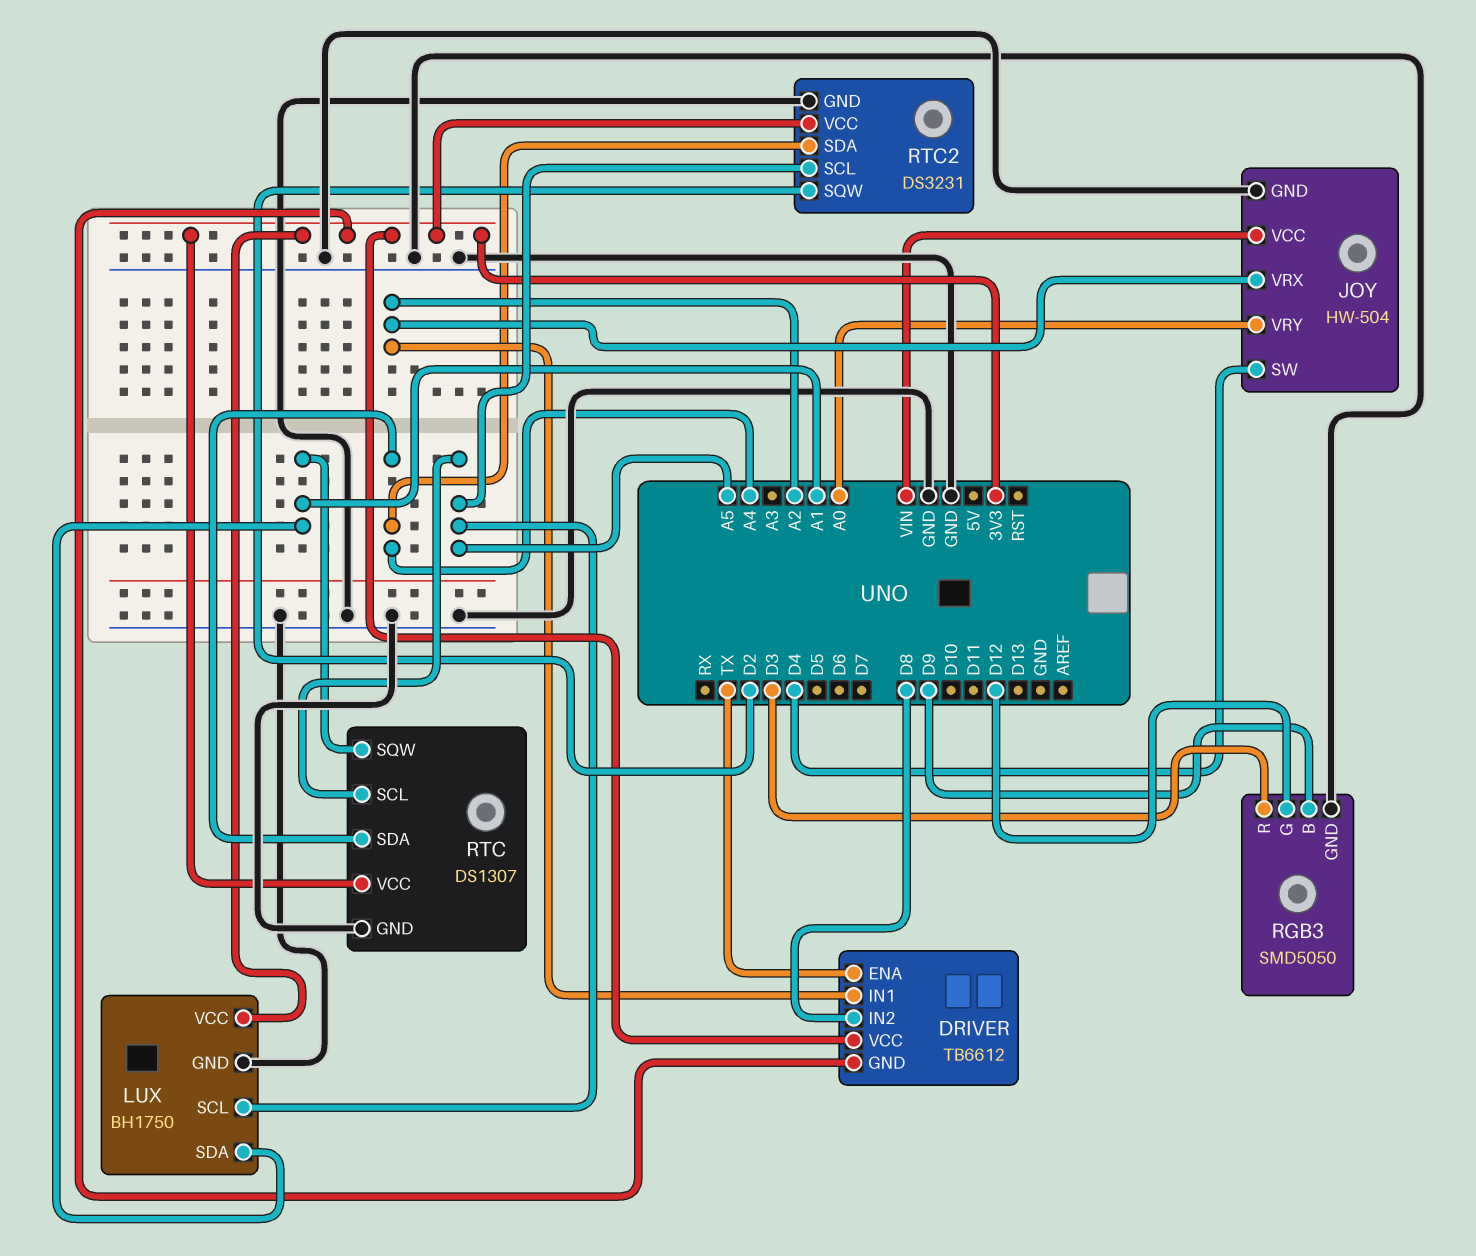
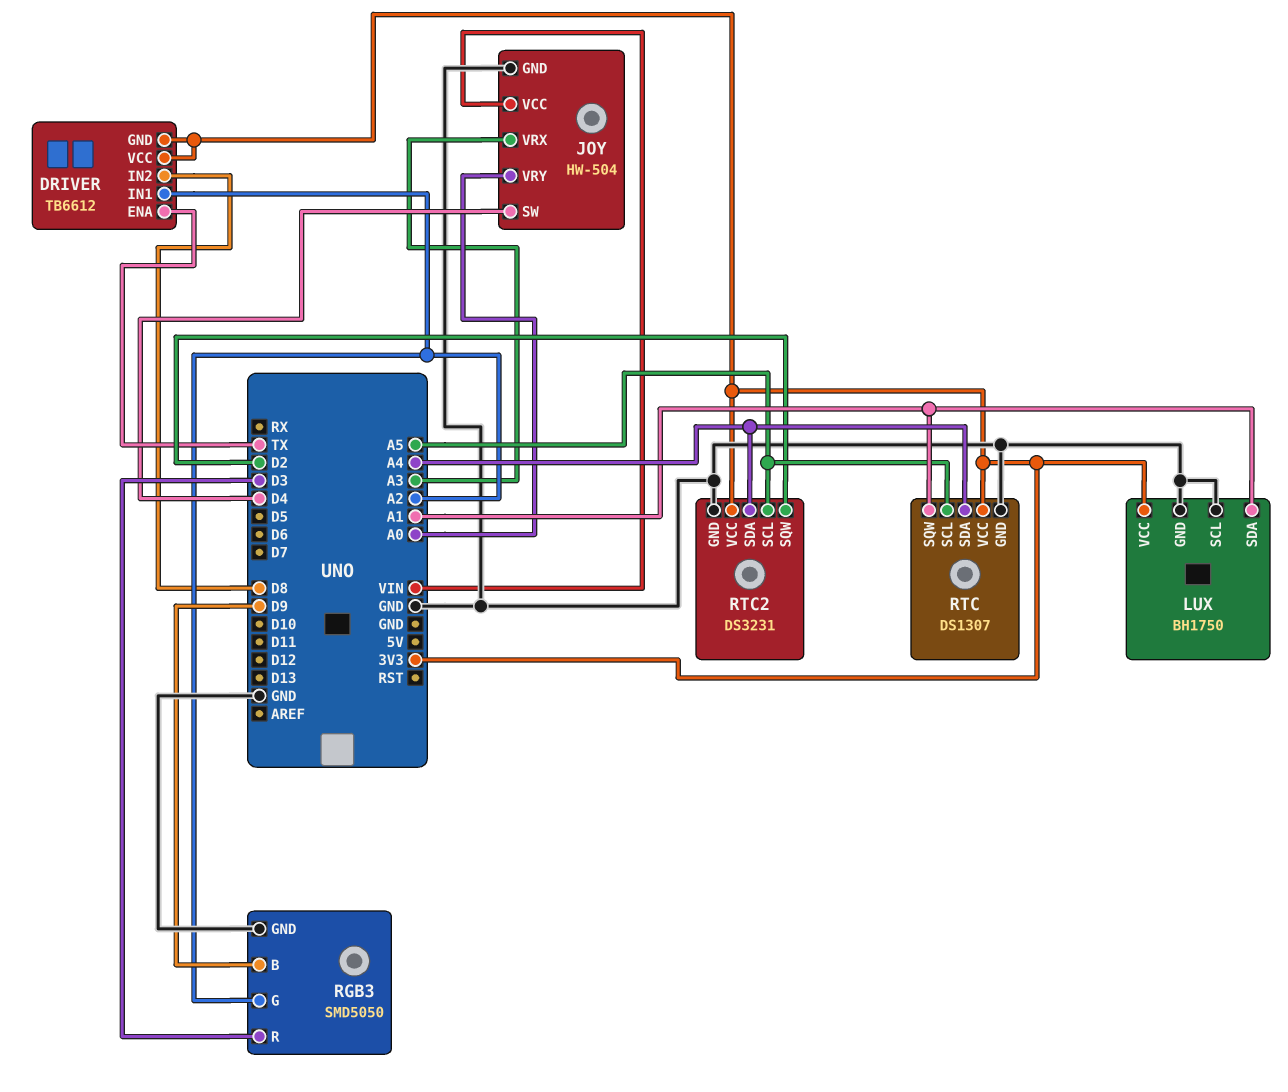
JOY pin VRX: A2 -> A3
LUX pin SCL: A5 -> GND
RGB3 pin G: D12 -> A2

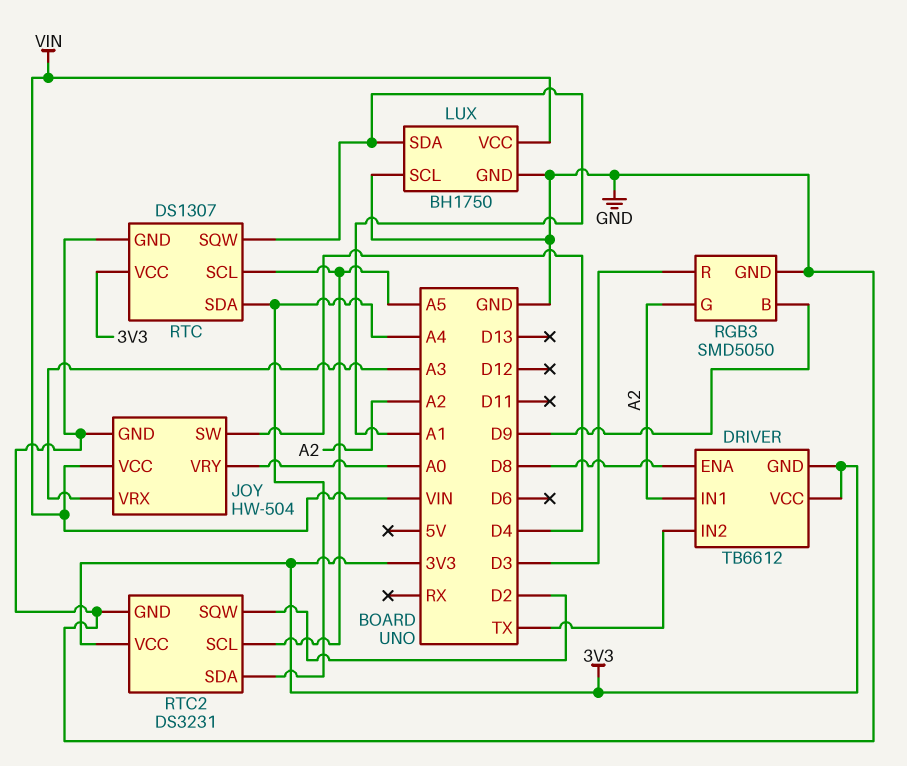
DRIVER pin ENA: TX -> D8
DRIVER pin IN2: D8 -> TX
LUX pin VCC: 3V3 -> VIN

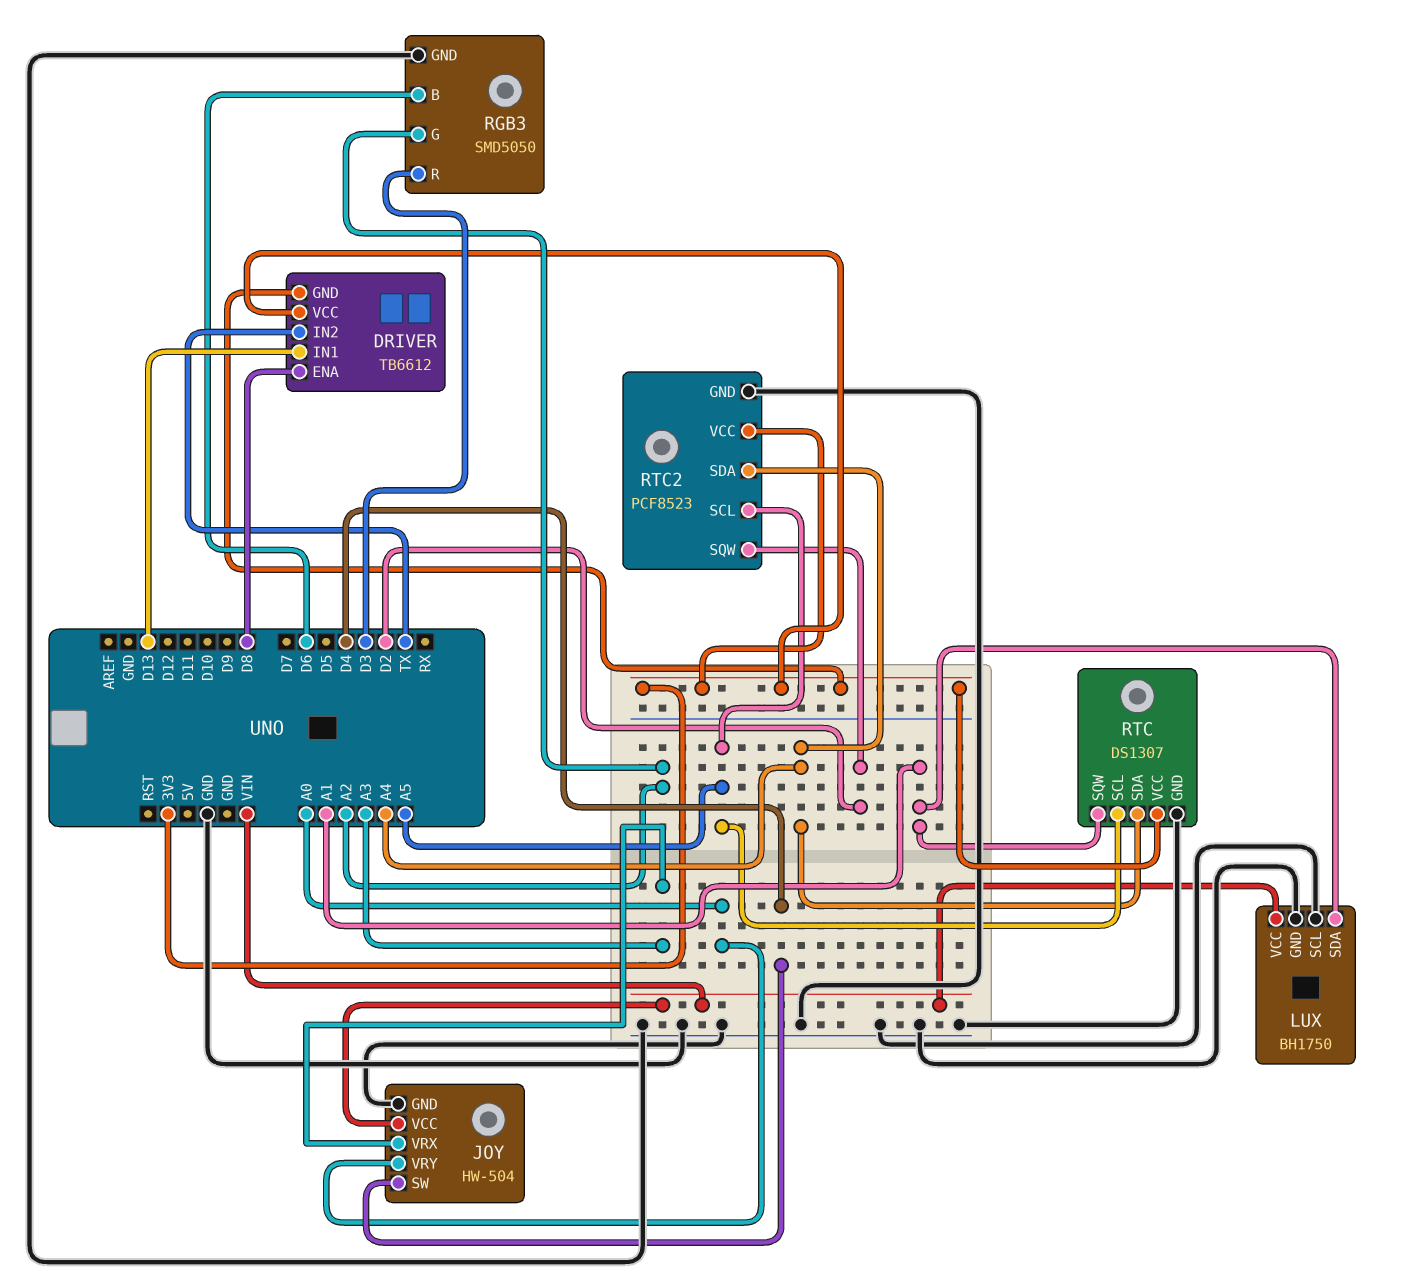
DRIVER pin IN1: A2 -> D13
RGB3 pin B: D9 -> D6
RTC2: DS3231 -> PCF8523

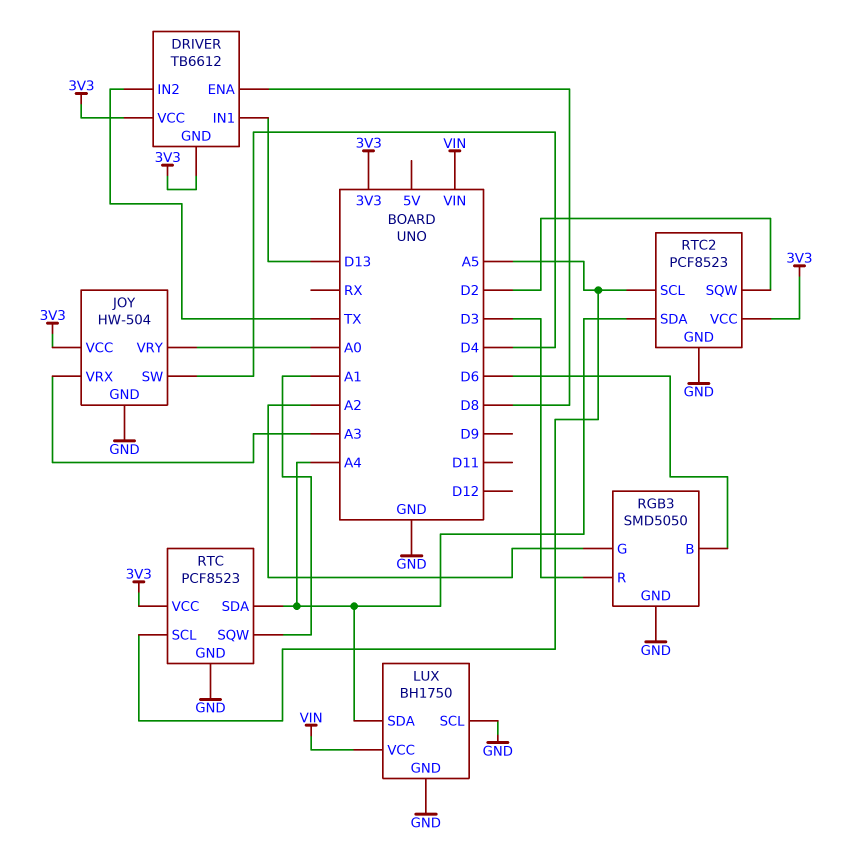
JOY pin VCC: VIN -> 3V3
LUX pin SDA: A1 -> A4
RTC: DS1307 -> PCF8523

